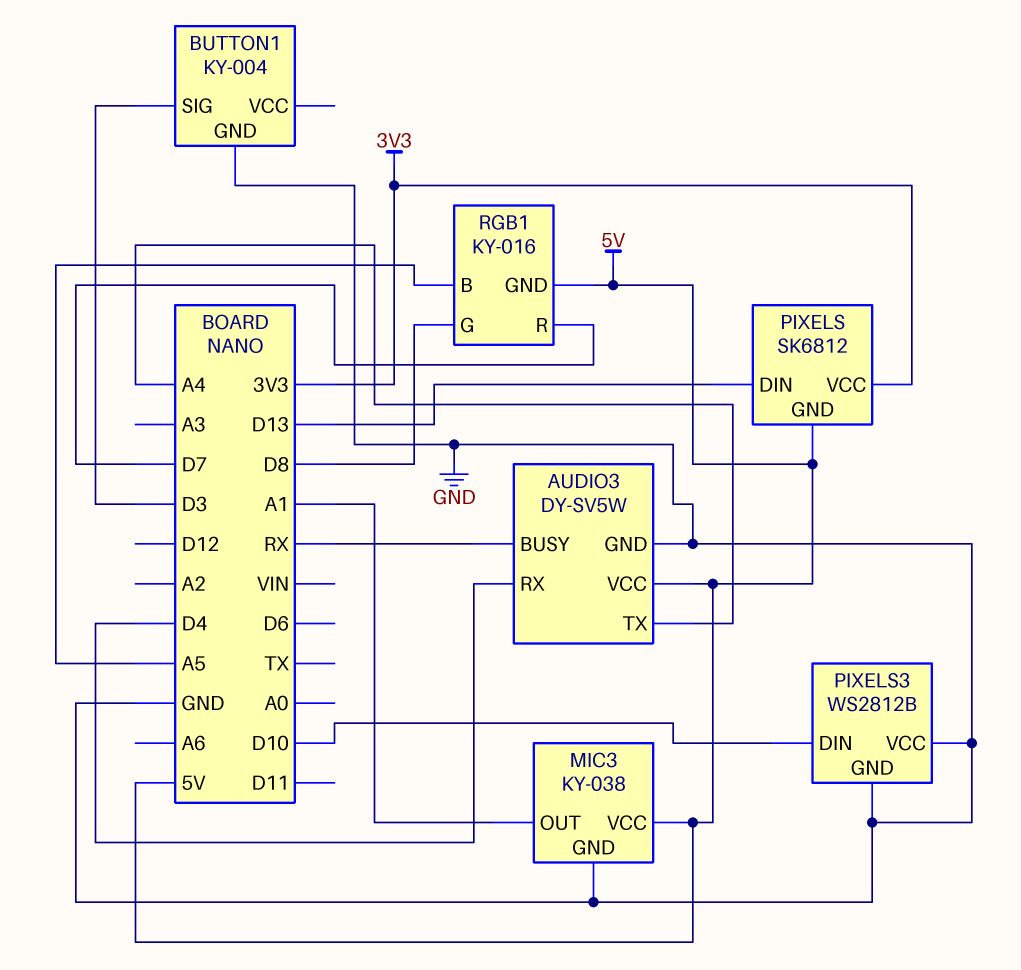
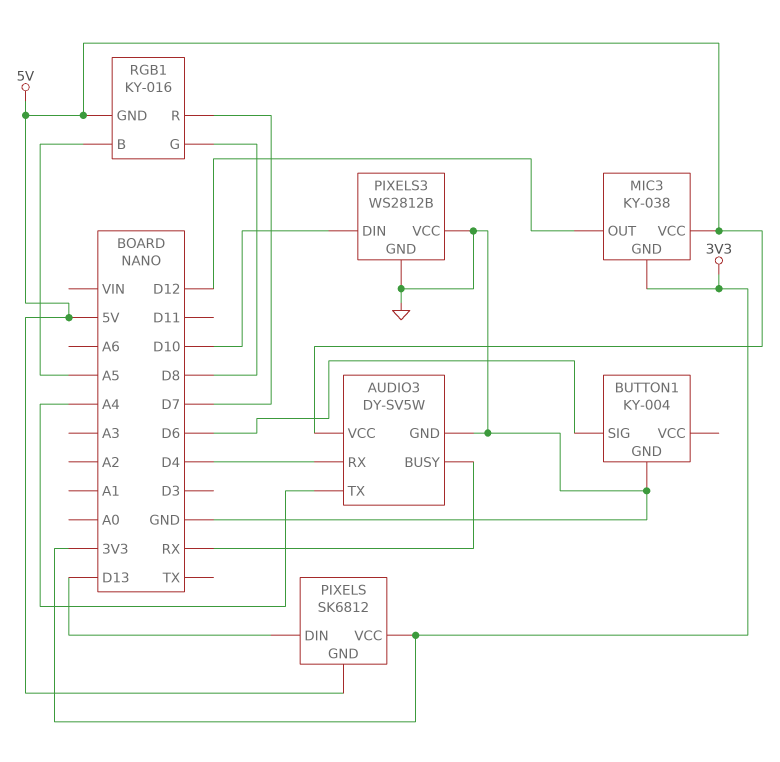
BUTTON1 pin SIG: D3 -> D6
MIC3 pin GND: GND -> 3V3
MIC3 pin OUT: A1 -> D12

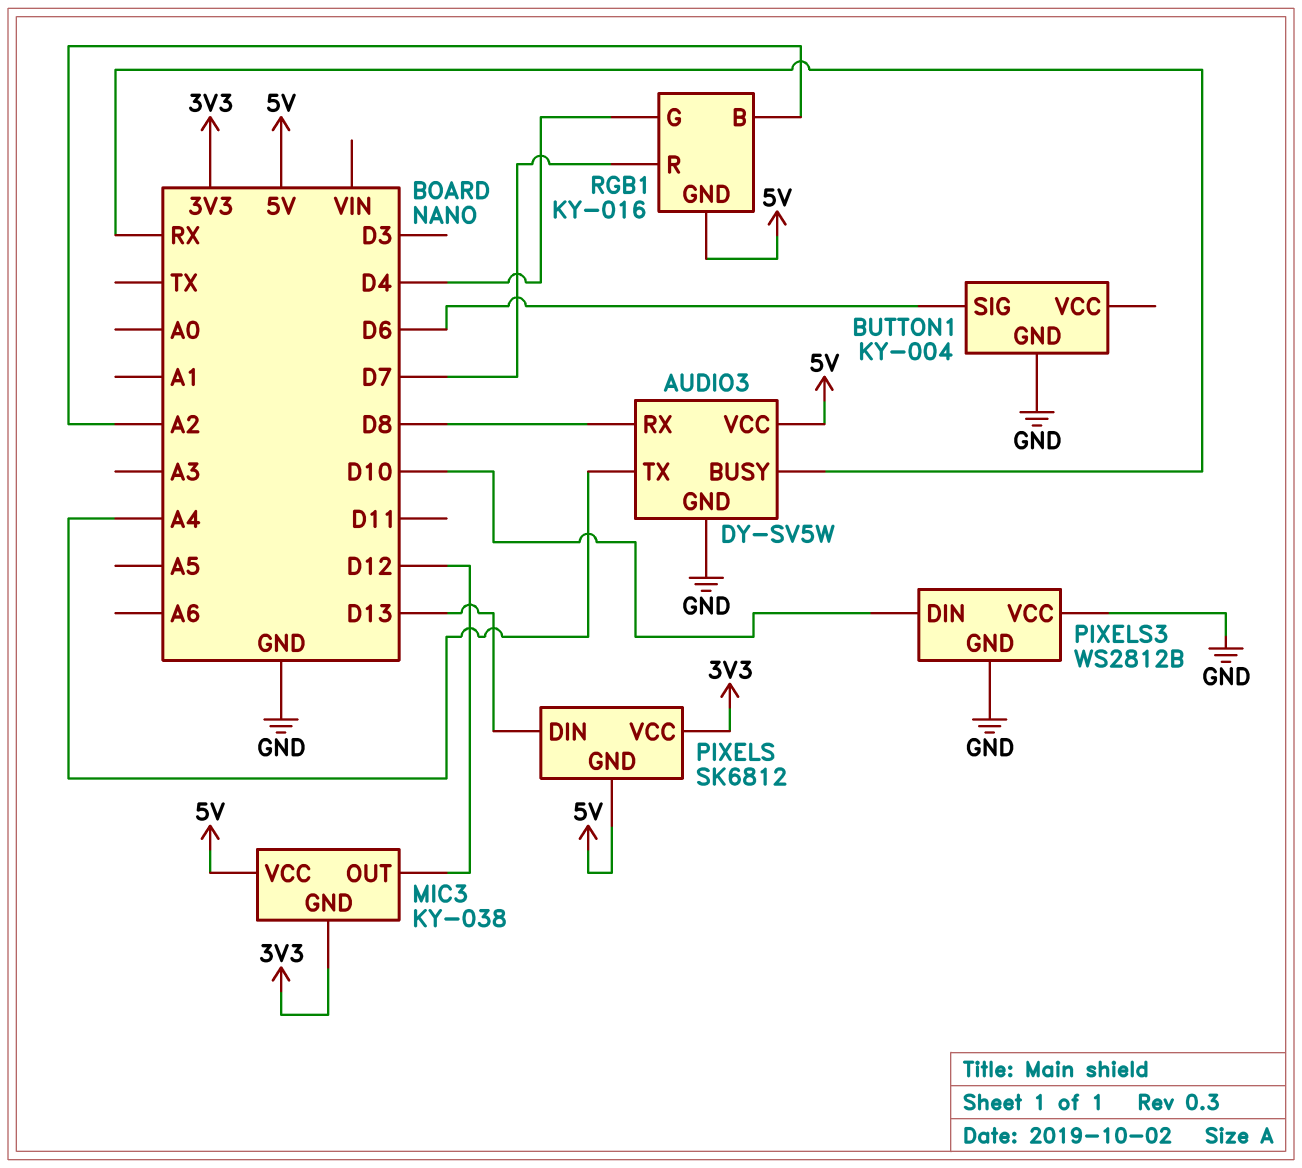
AUDIO3 pin RX: D4 -> D8
RGB1 pin B: A5 -> A2
RGB1 pin G: D8 -> D4

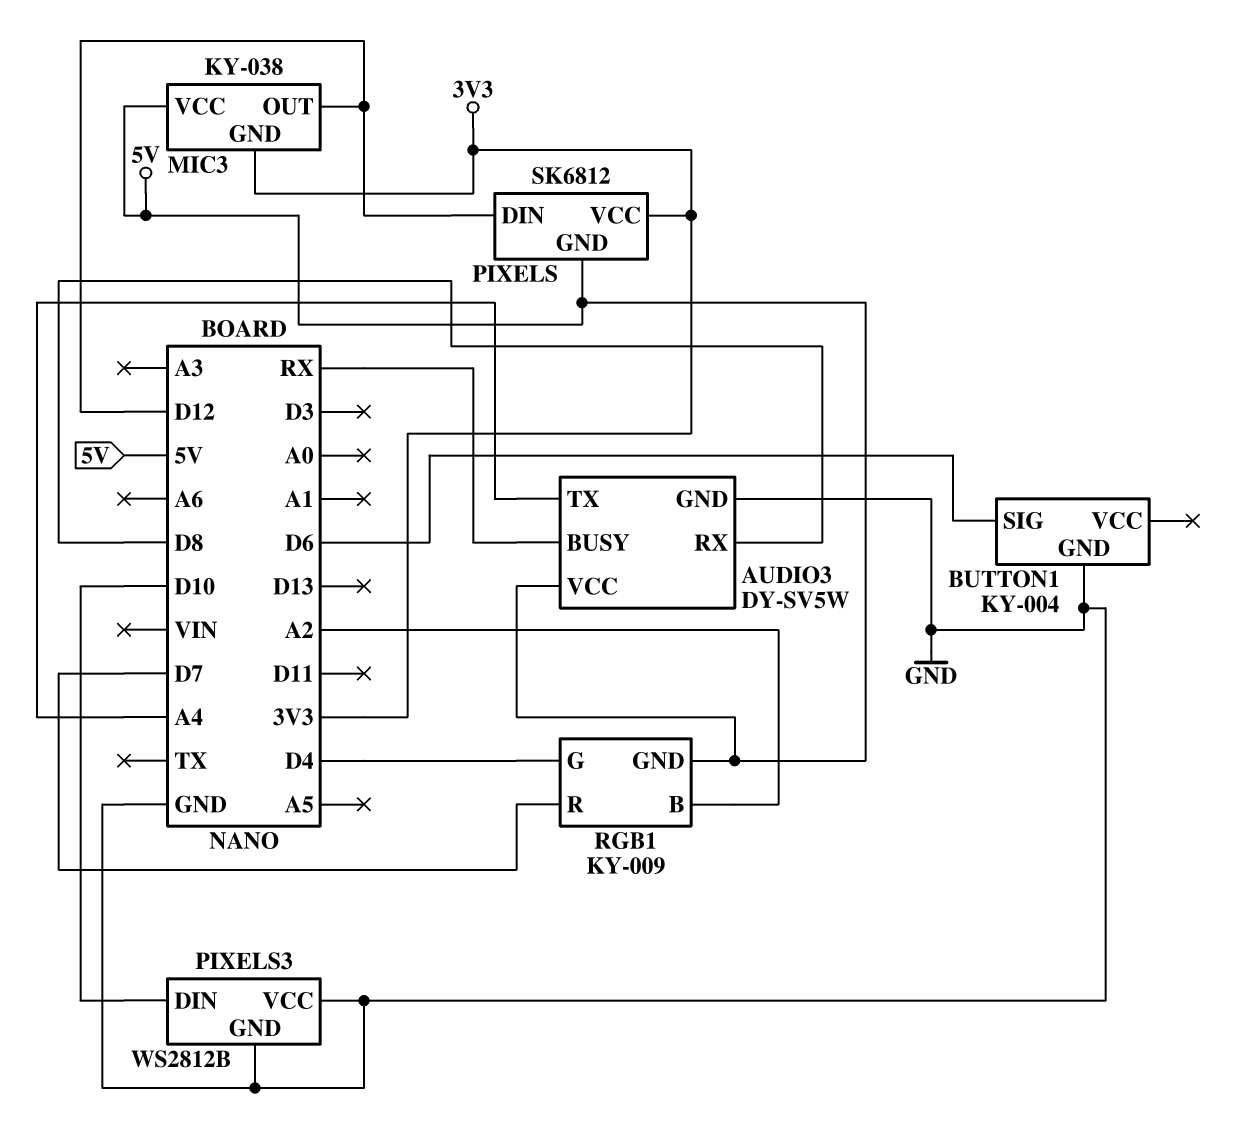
PIXELS pin DIN: D13 -> D12
RGB1: KY-016 -> KY-009

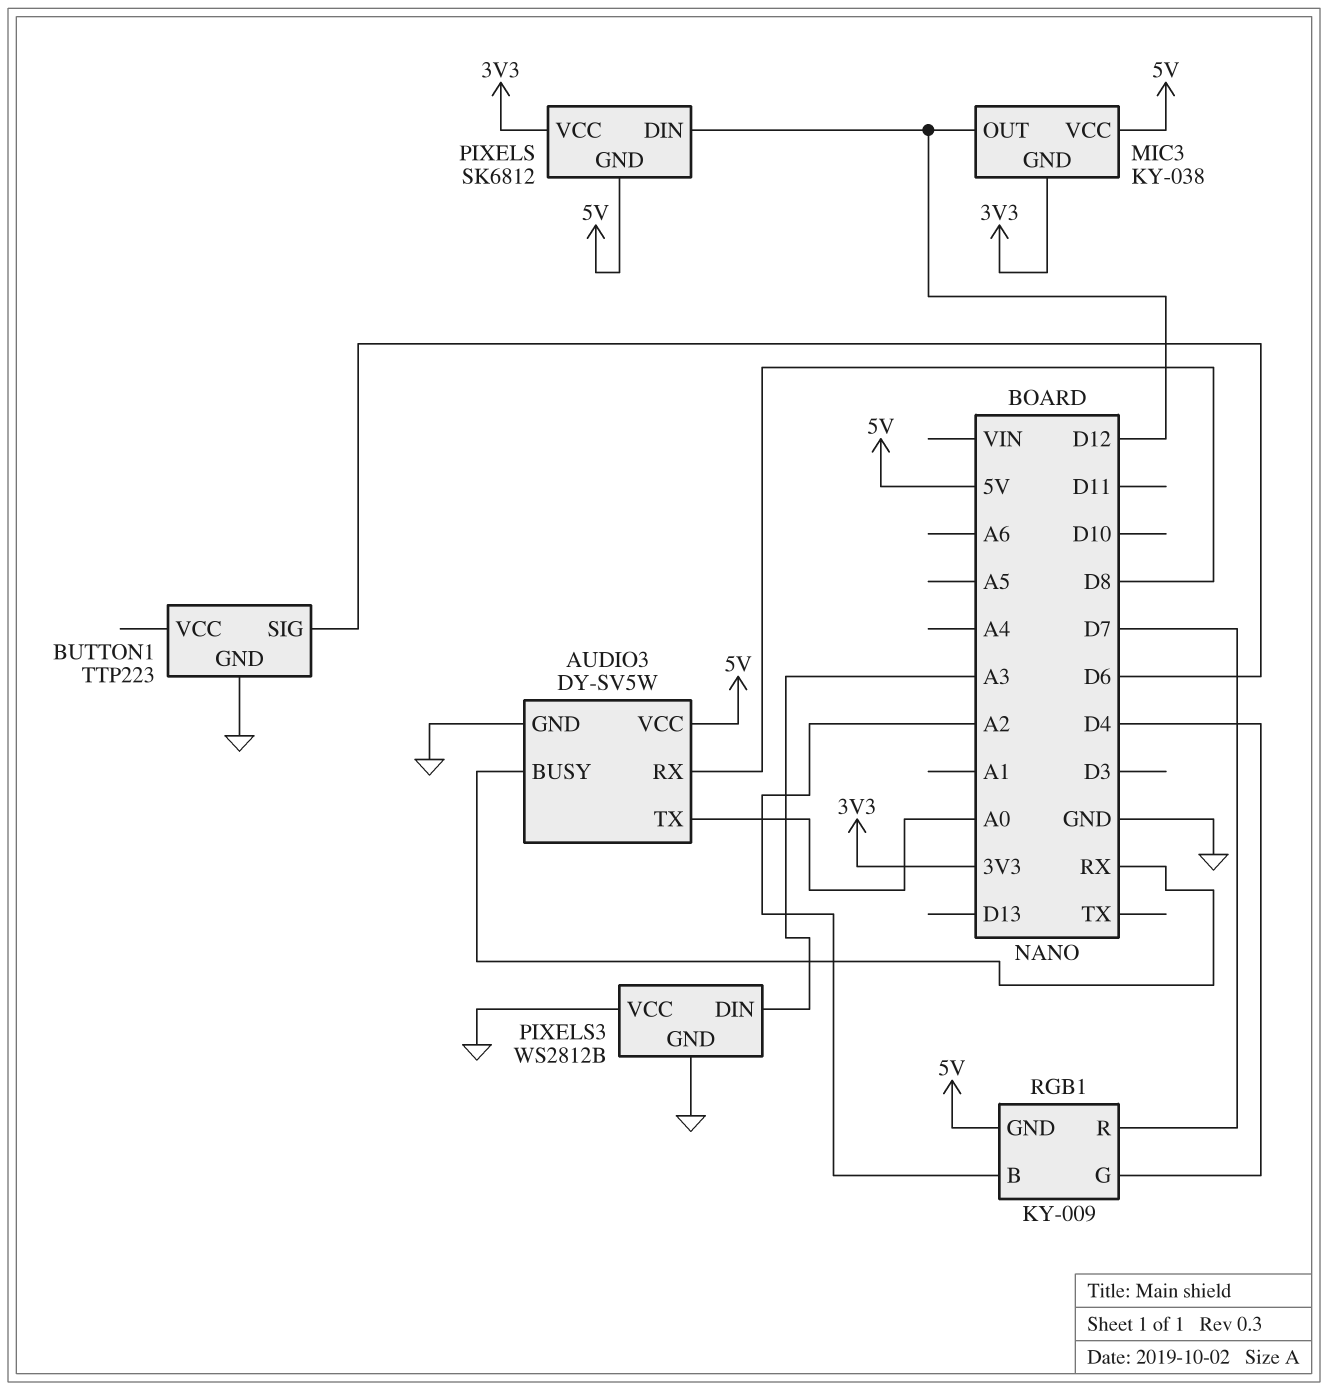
AUDIO3 pin TX: A4 -> A0
BUTTON1: KY-004 -> TTP223
PIXELS3 pin DIN: D10 -> A3

